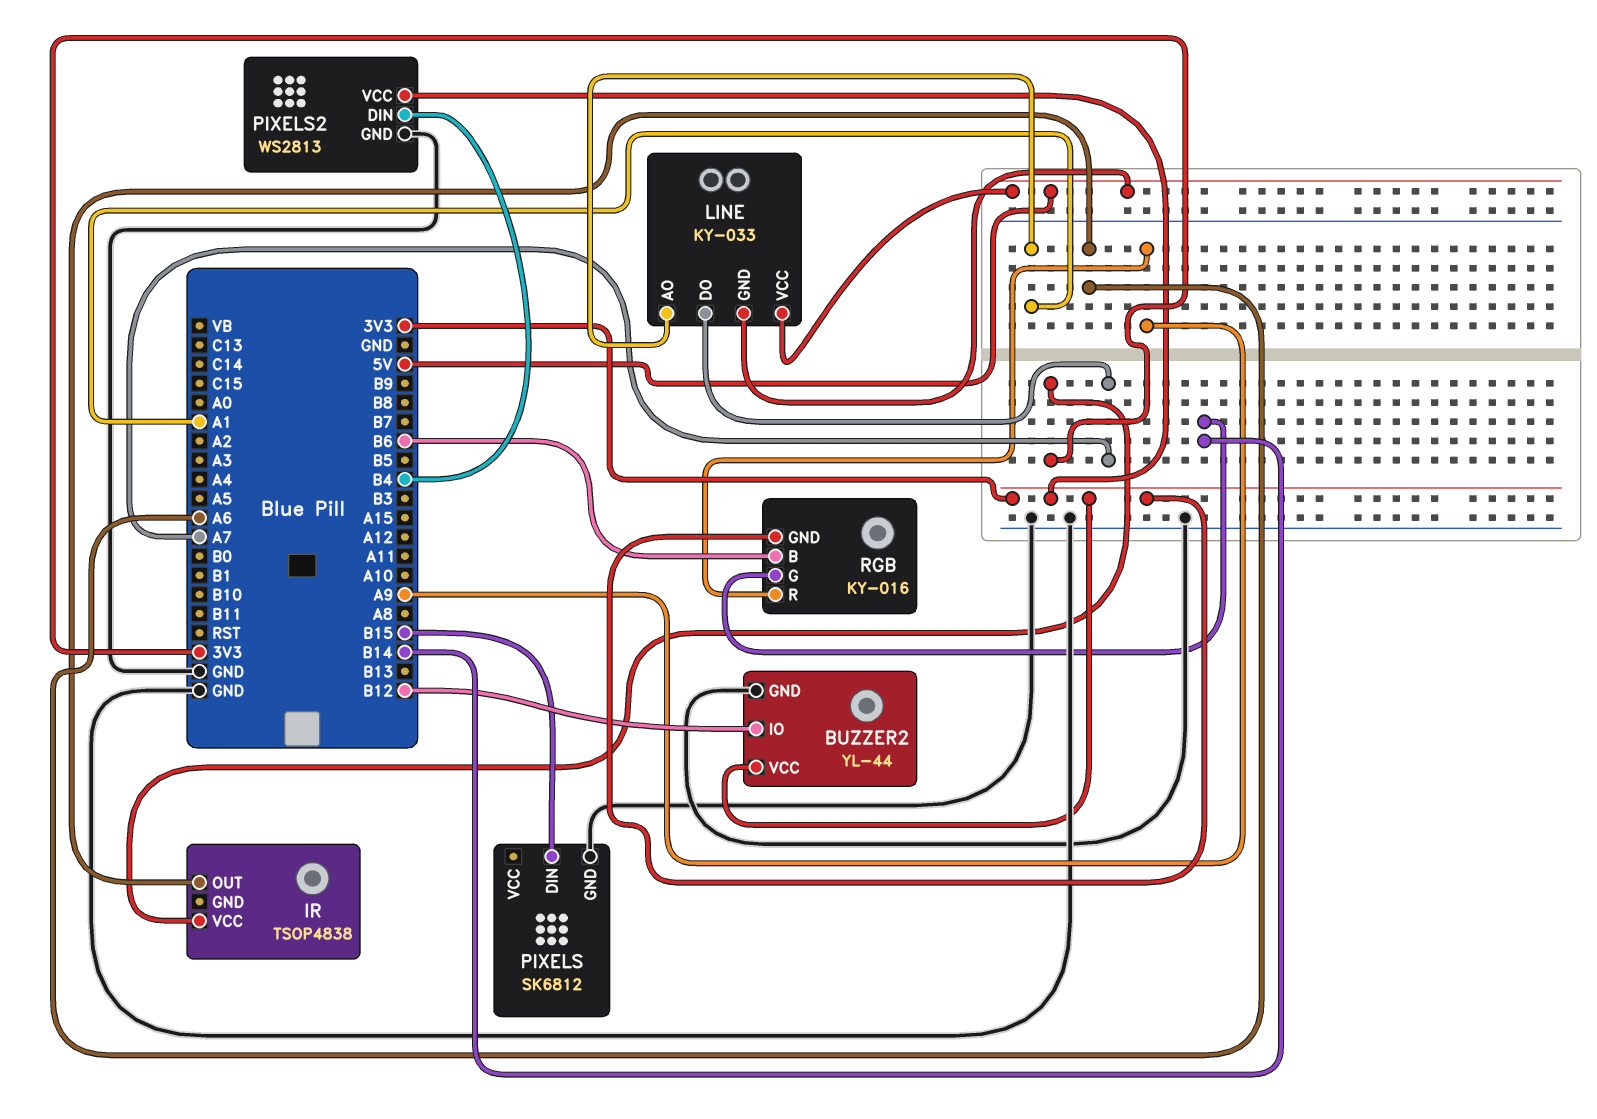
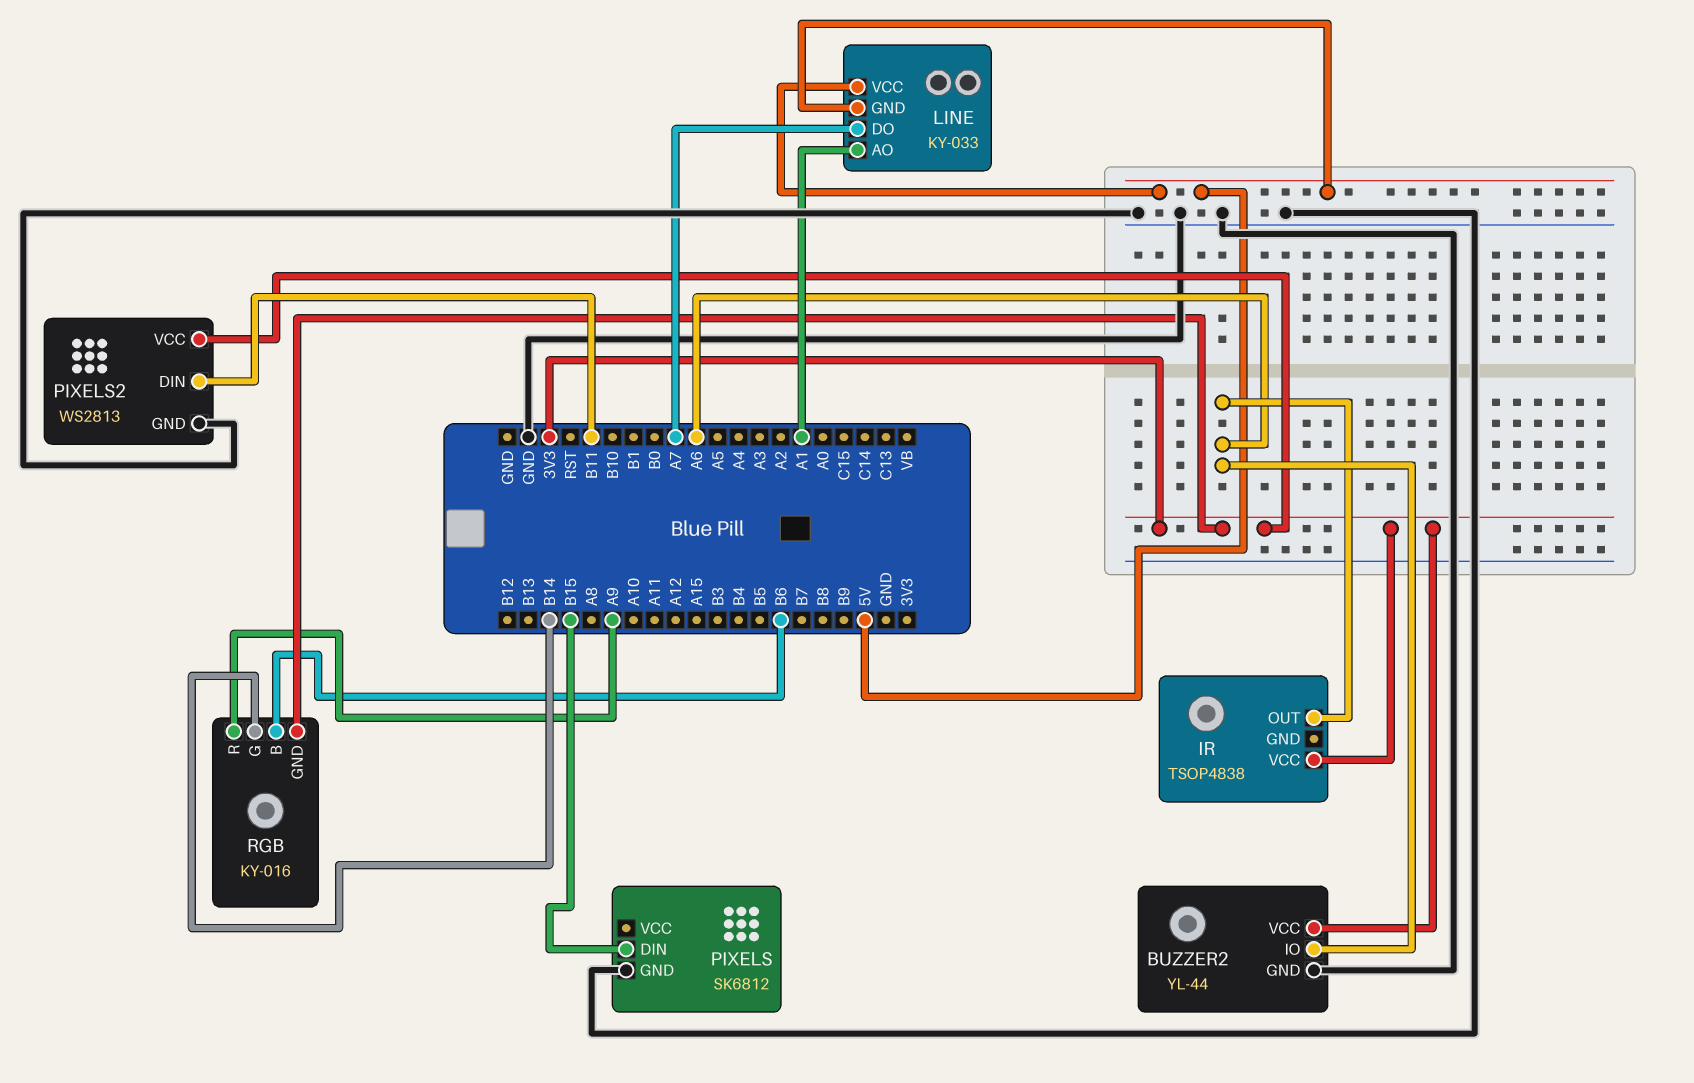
BUZZER2 pin IO: B12 -> A6
PIXELS2 pin DIN: B4 -> B11

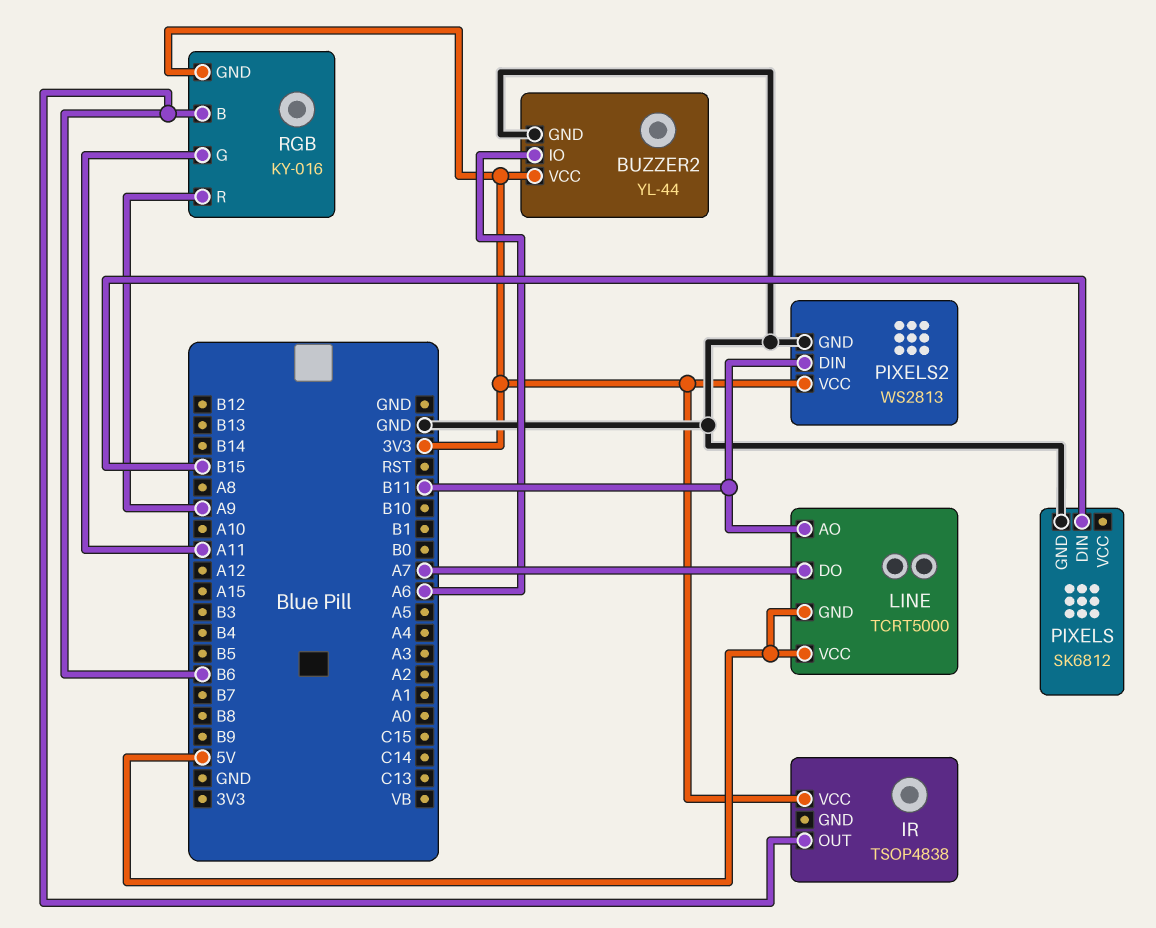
IR pin OUT: A6 -> B6
LINE: KY-033 -> TCRT5000
LINE pin AO: A1 -> B11
RGB pin G: B14 -> A11

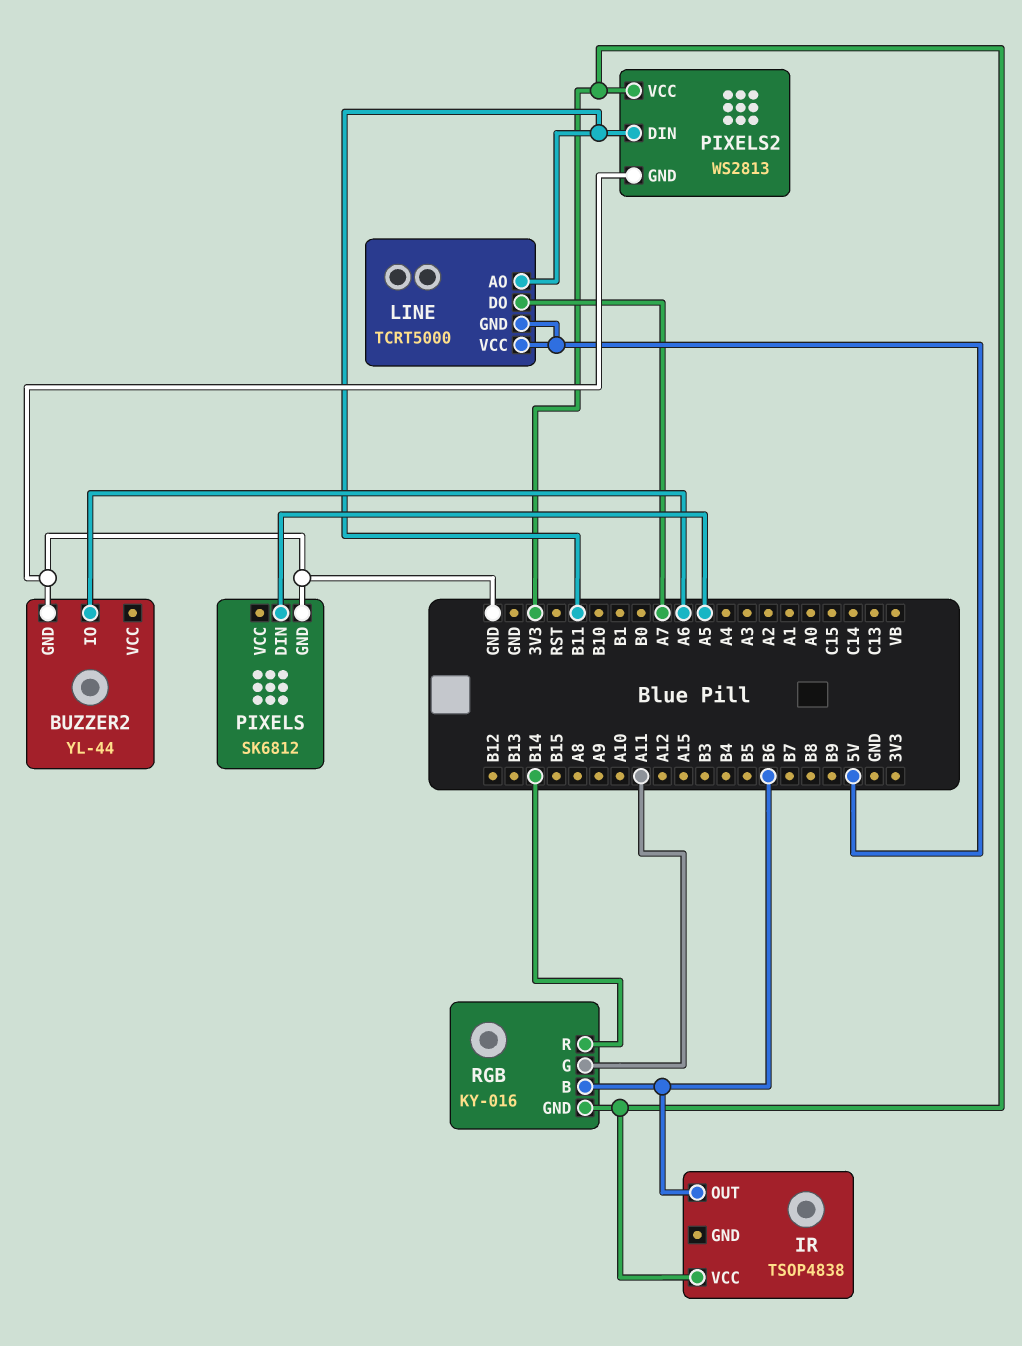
BUZZER2 pin VCC: 3V3 -> none
PIXELS pin DIN: B15 -> A5
RGB pin R: A9 -> B14

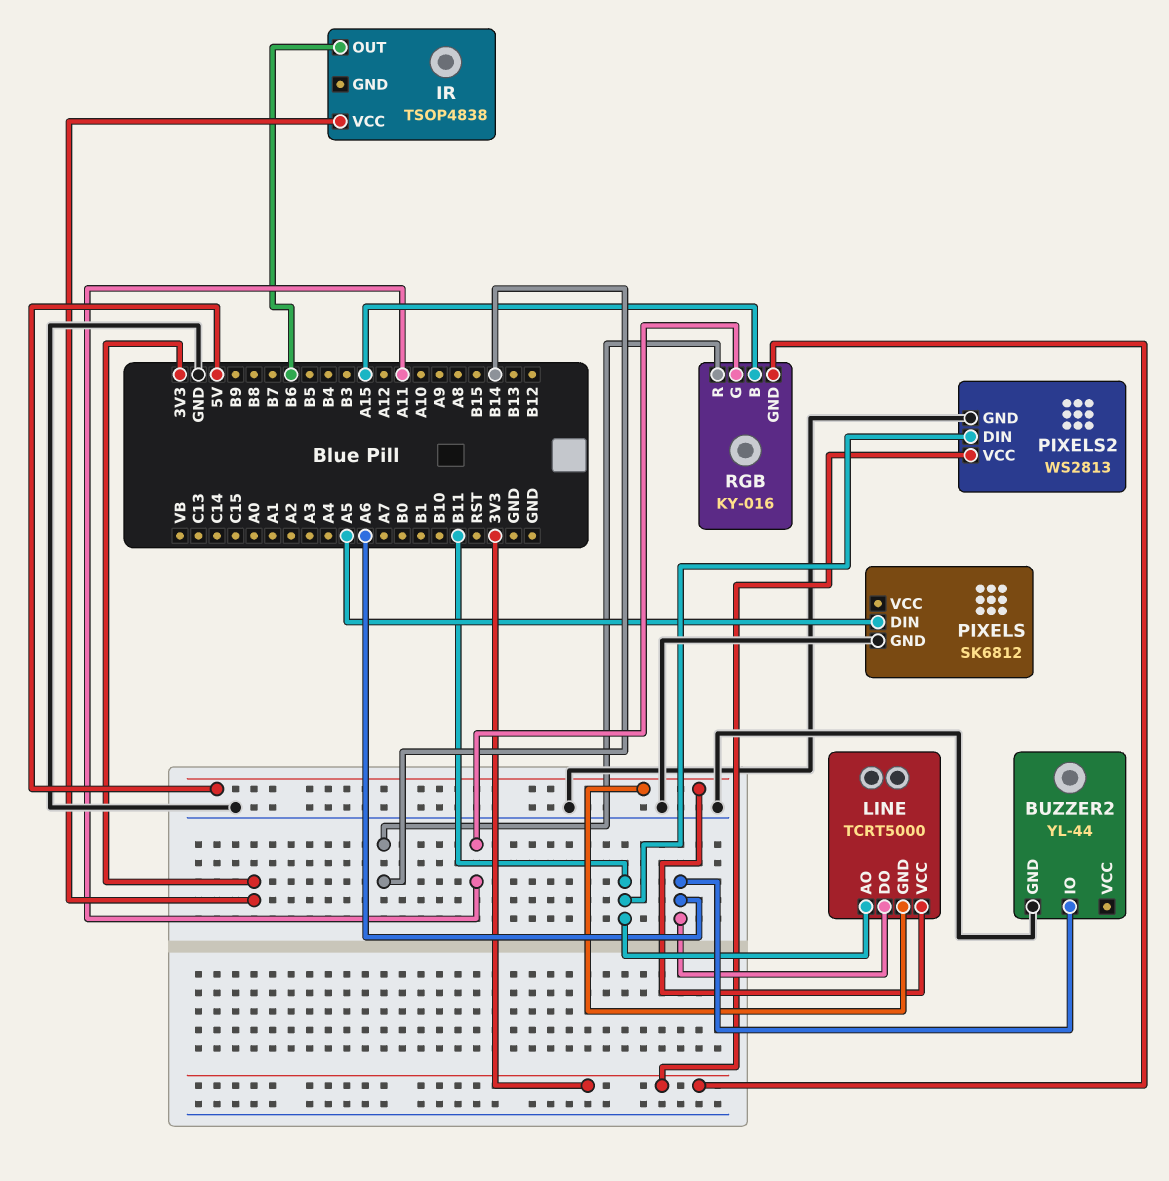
LINE pin DO: A7 -> A6
RGB pin B: B6 -> A15

